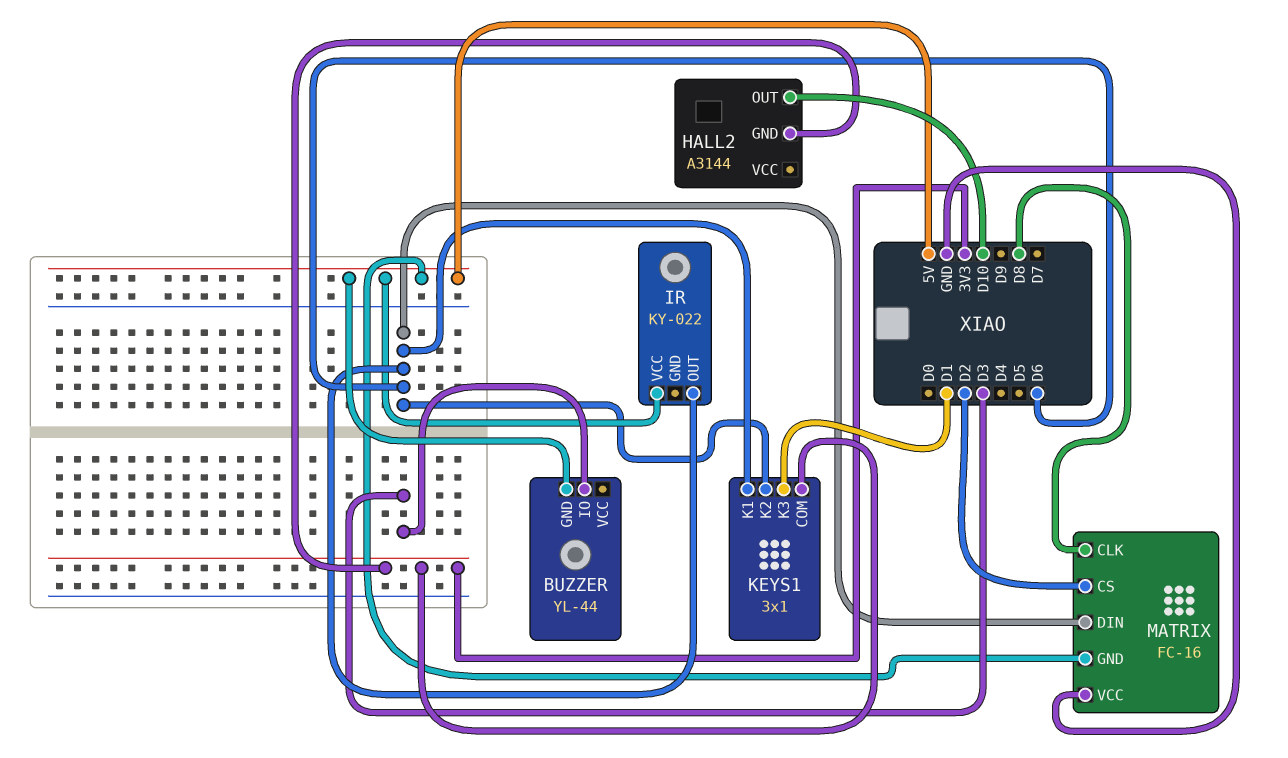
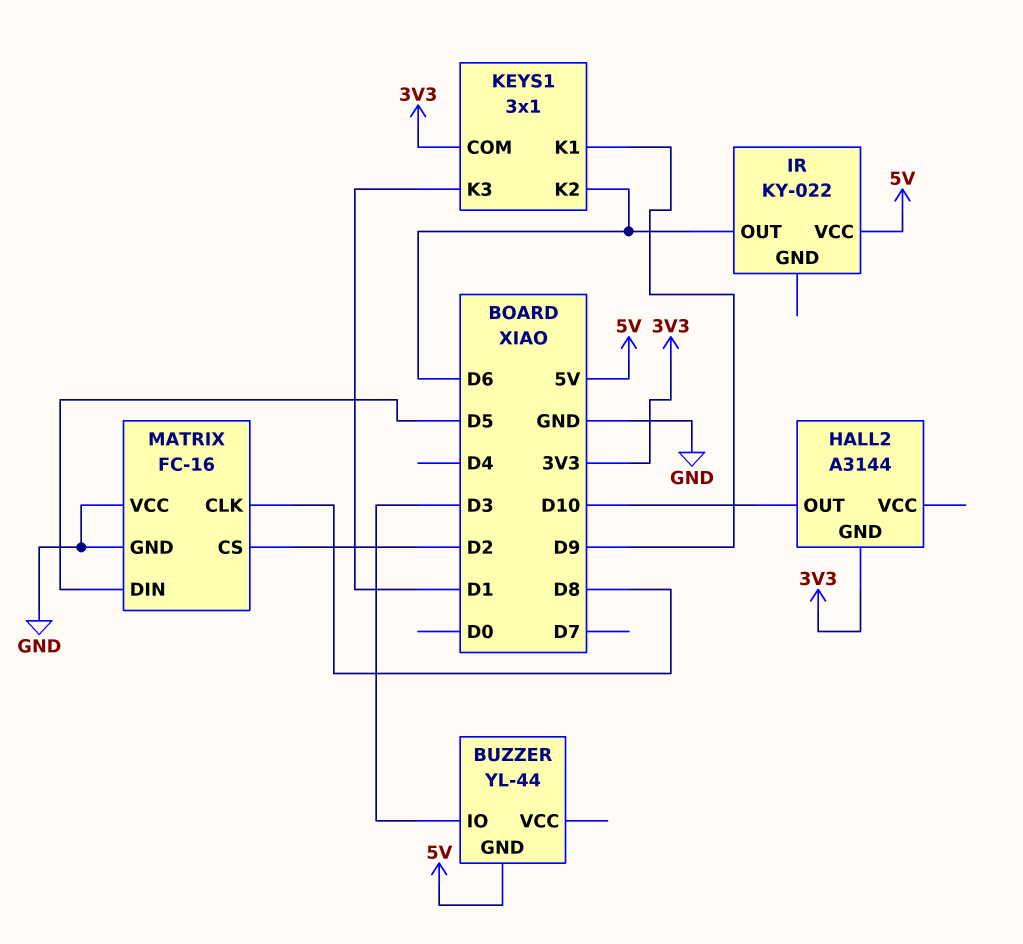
KEYS1 pin K1: D6 -> D9
MATRIX pin DIN: D6 -> D5
MATRIX pin GND: 5V -> GND

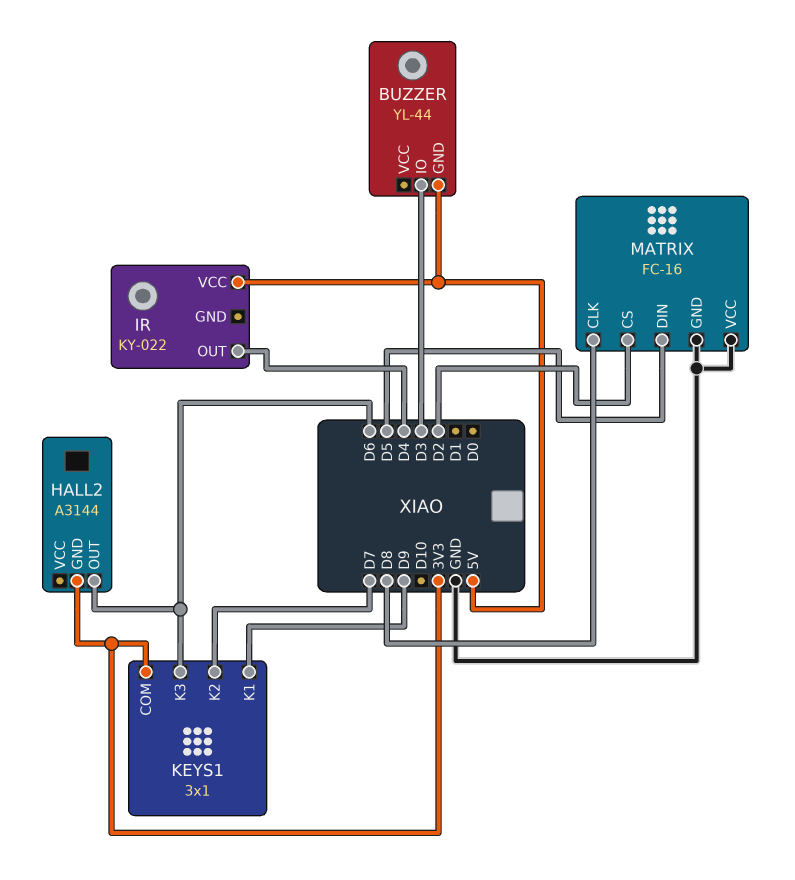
HALL2 pin OUT: D10 -> D6
IR pin OUT: D6 -> D4
KEYS1 pin K2: D6 -> D7
KEYS1 pin K3: D1 -> D6

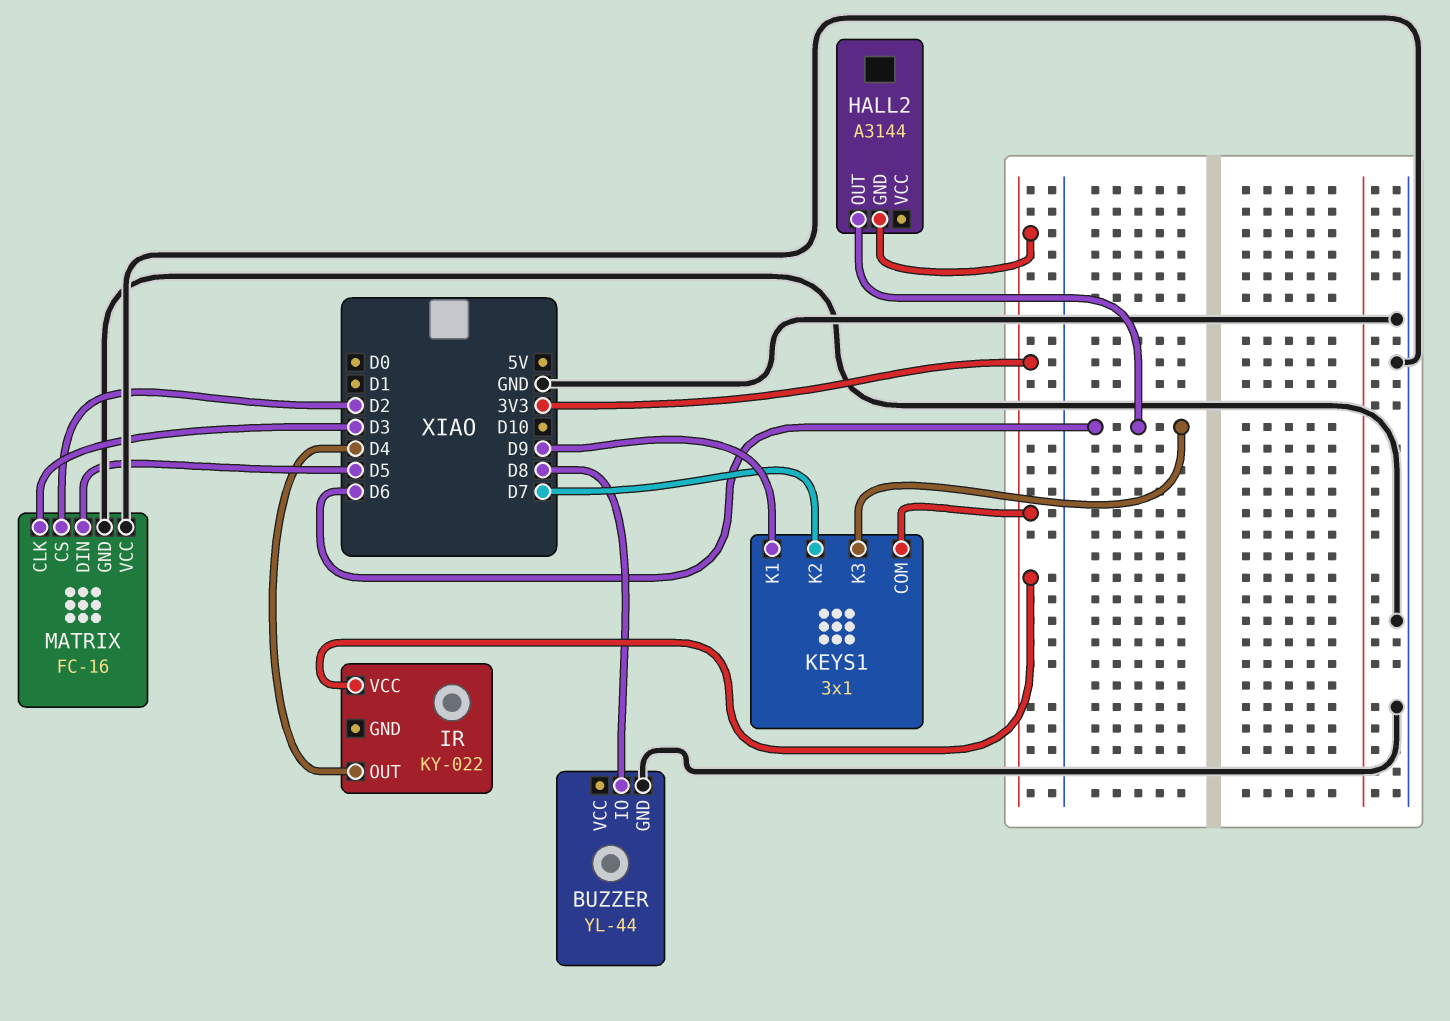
BUZZER pin GND: 5V -> GND
BUZZER pin IO: D3 -> D8
IR pin VCC: 5V -> 3V3
MATRIX pin CLK: D8 -> D3

